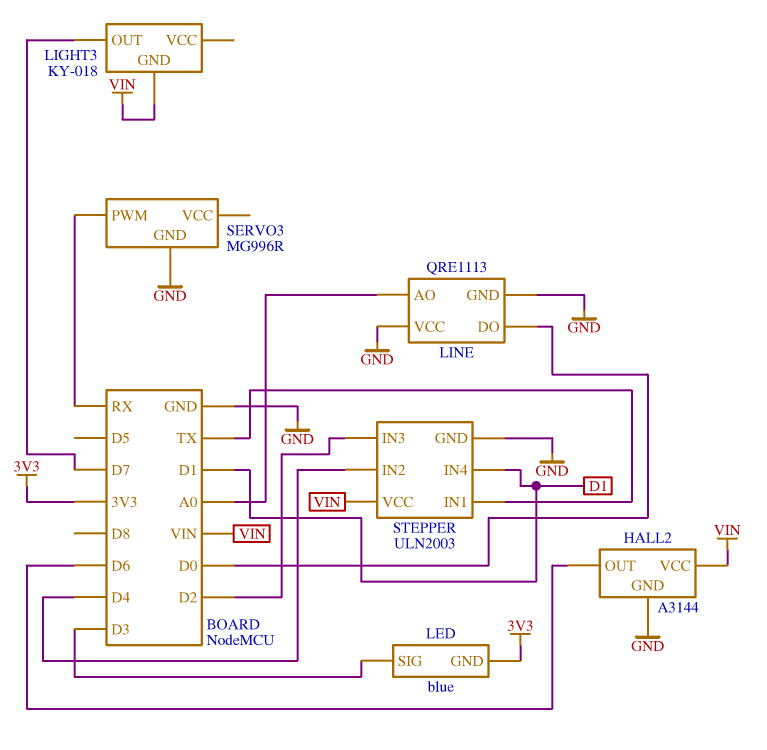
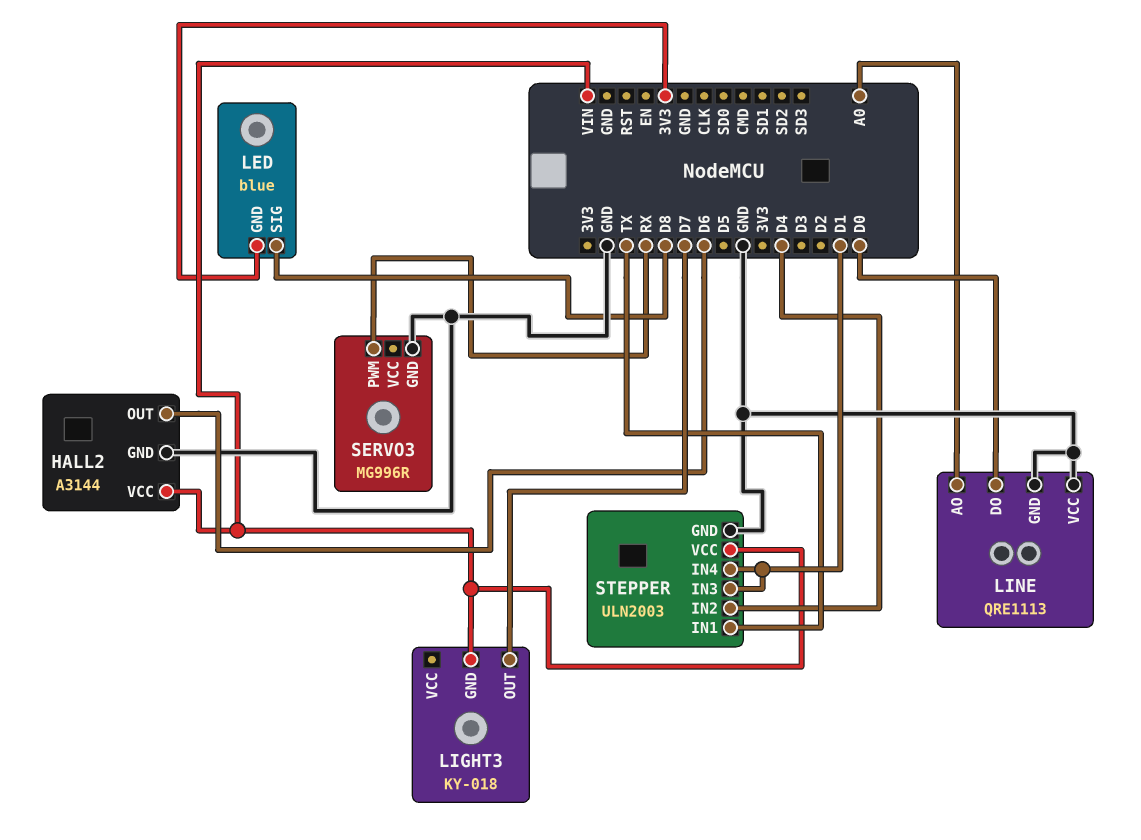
LED pin SIG: D3 -> D8
STEPPER pin IN3: D2 -> D1

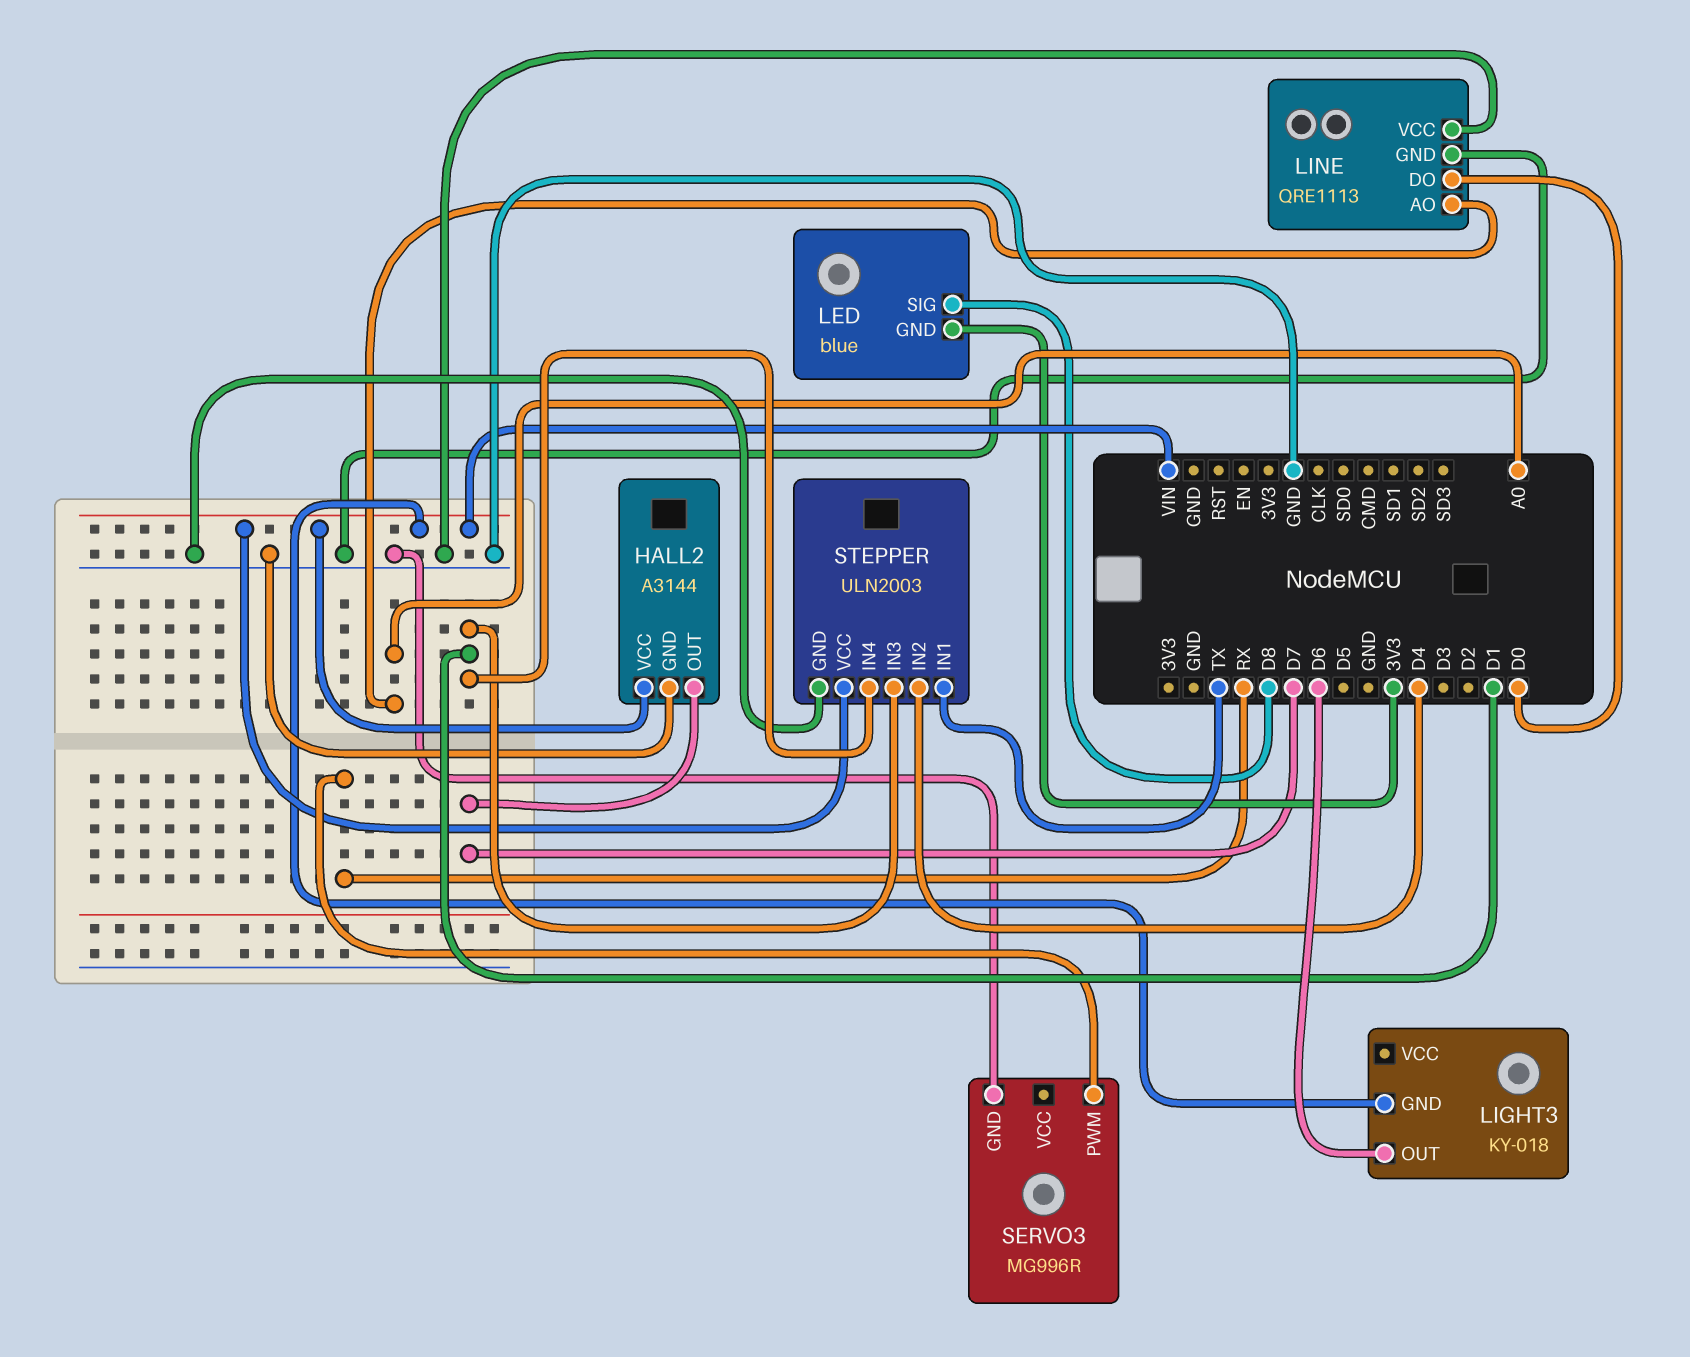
HALL2 pin OUT: D6 -> D7
LIGHT3 pin OUT: D7 -> D6

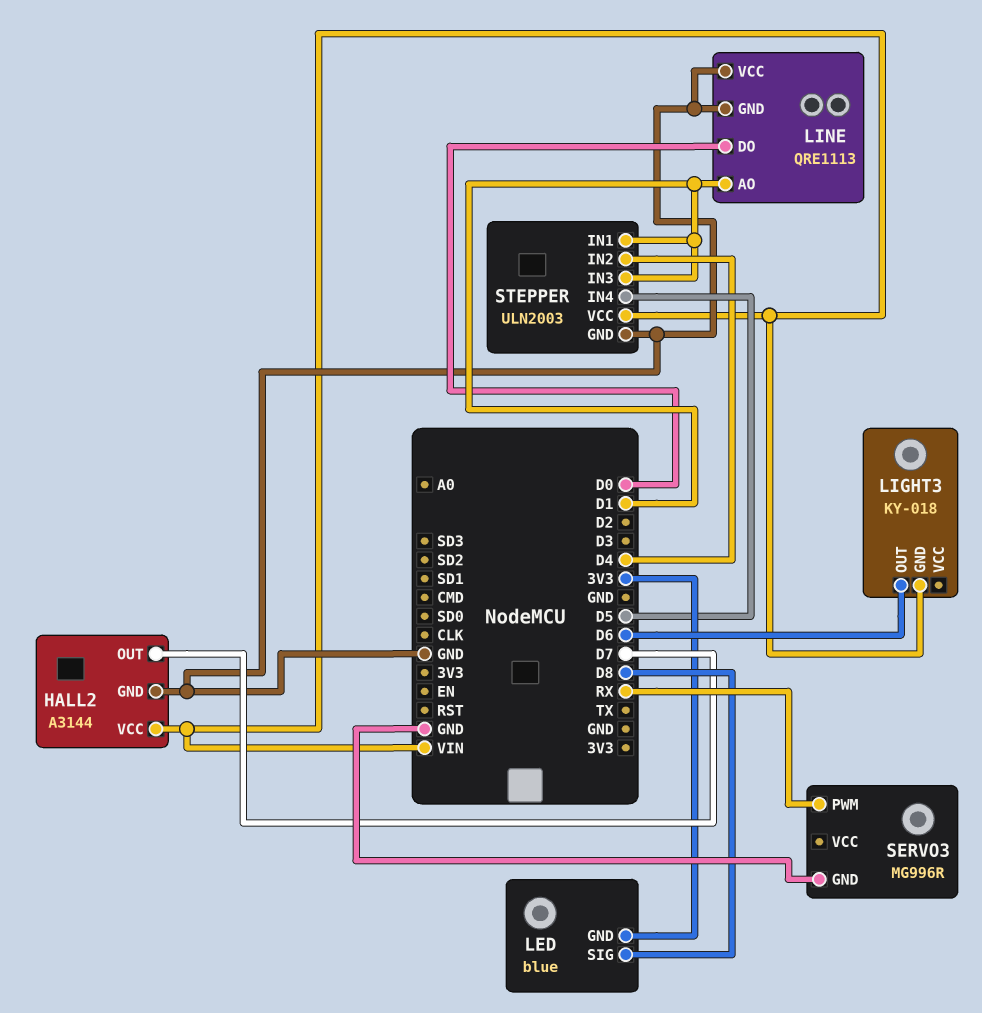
LINE pin AO: A0 -> D1
STEPPER pin IN1: TX -> D1
STEPPER pin IN4: D1 -> D5

